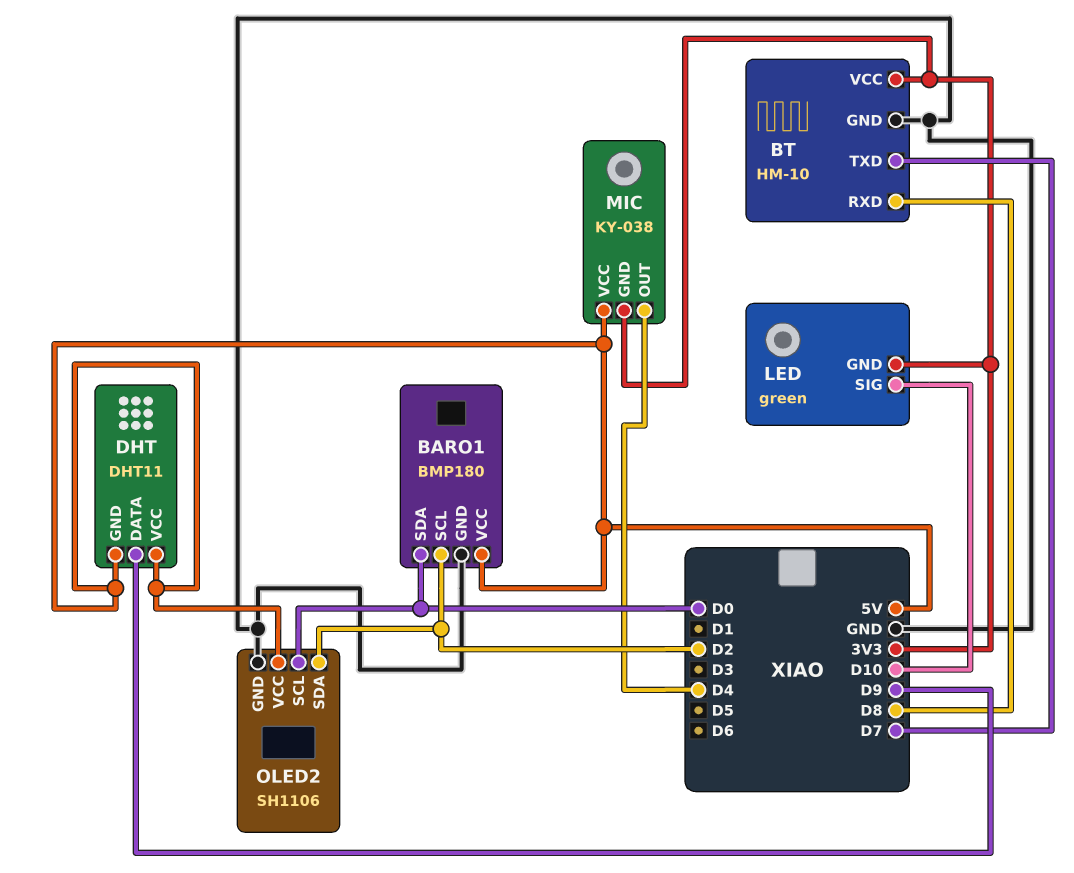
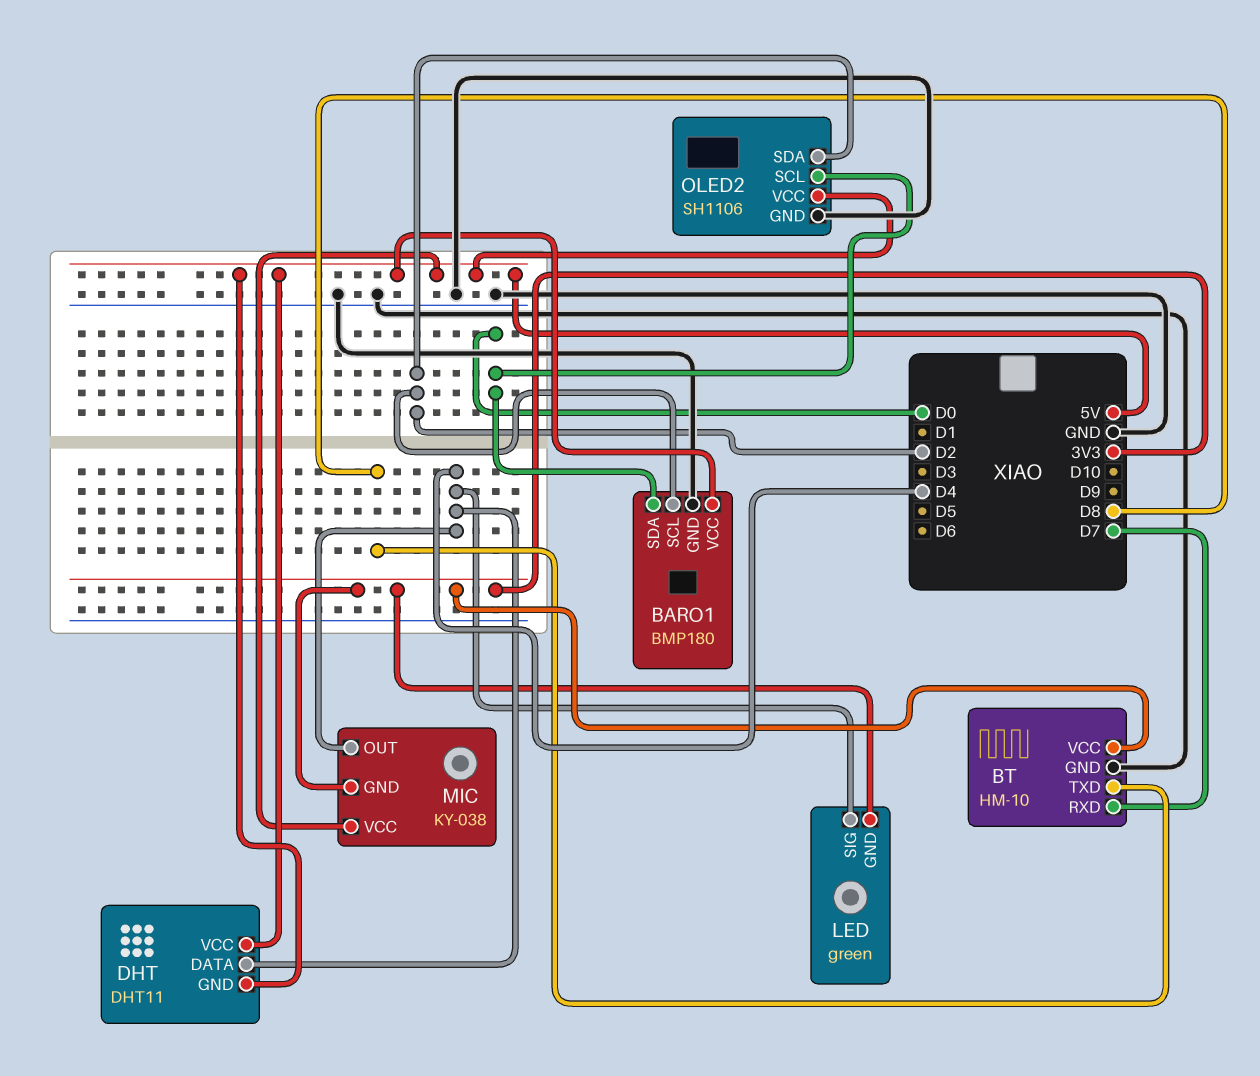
BT pin RXD: D8 -> D7
BT pin TXD: D7 -> D8
DHT pin DATA: D9 -> D4
LED pin SIG: D10 -> D4

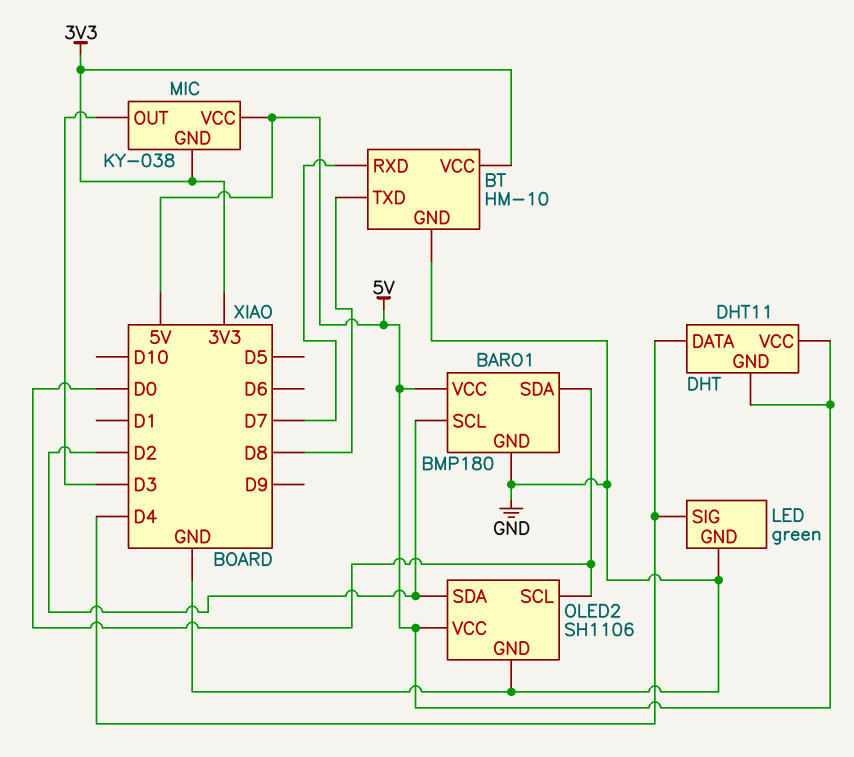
LED pin GND: 3V3 -> GND
MIC pin OUT: D4 -> D3

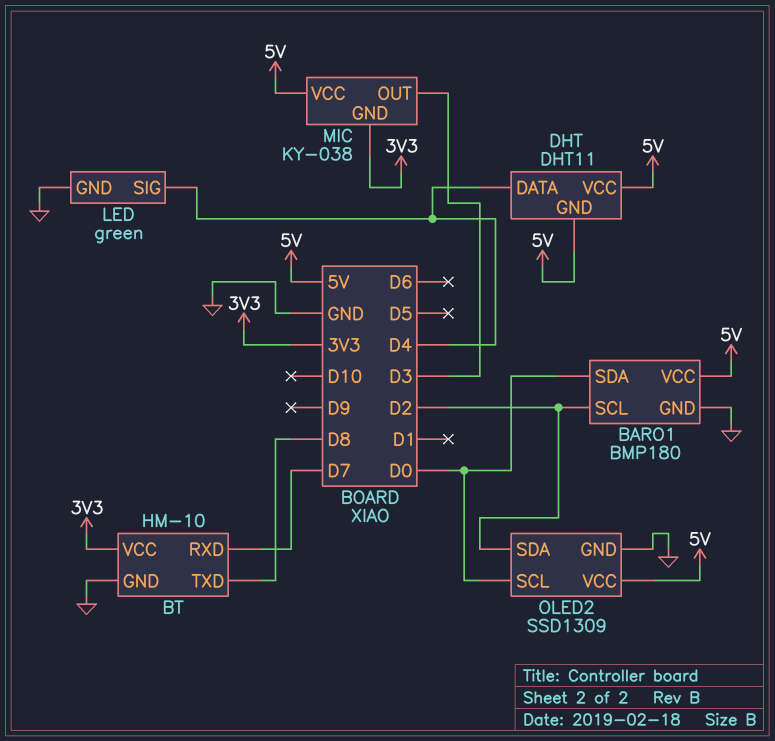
OLED2: SH1106 -> SSD1309

